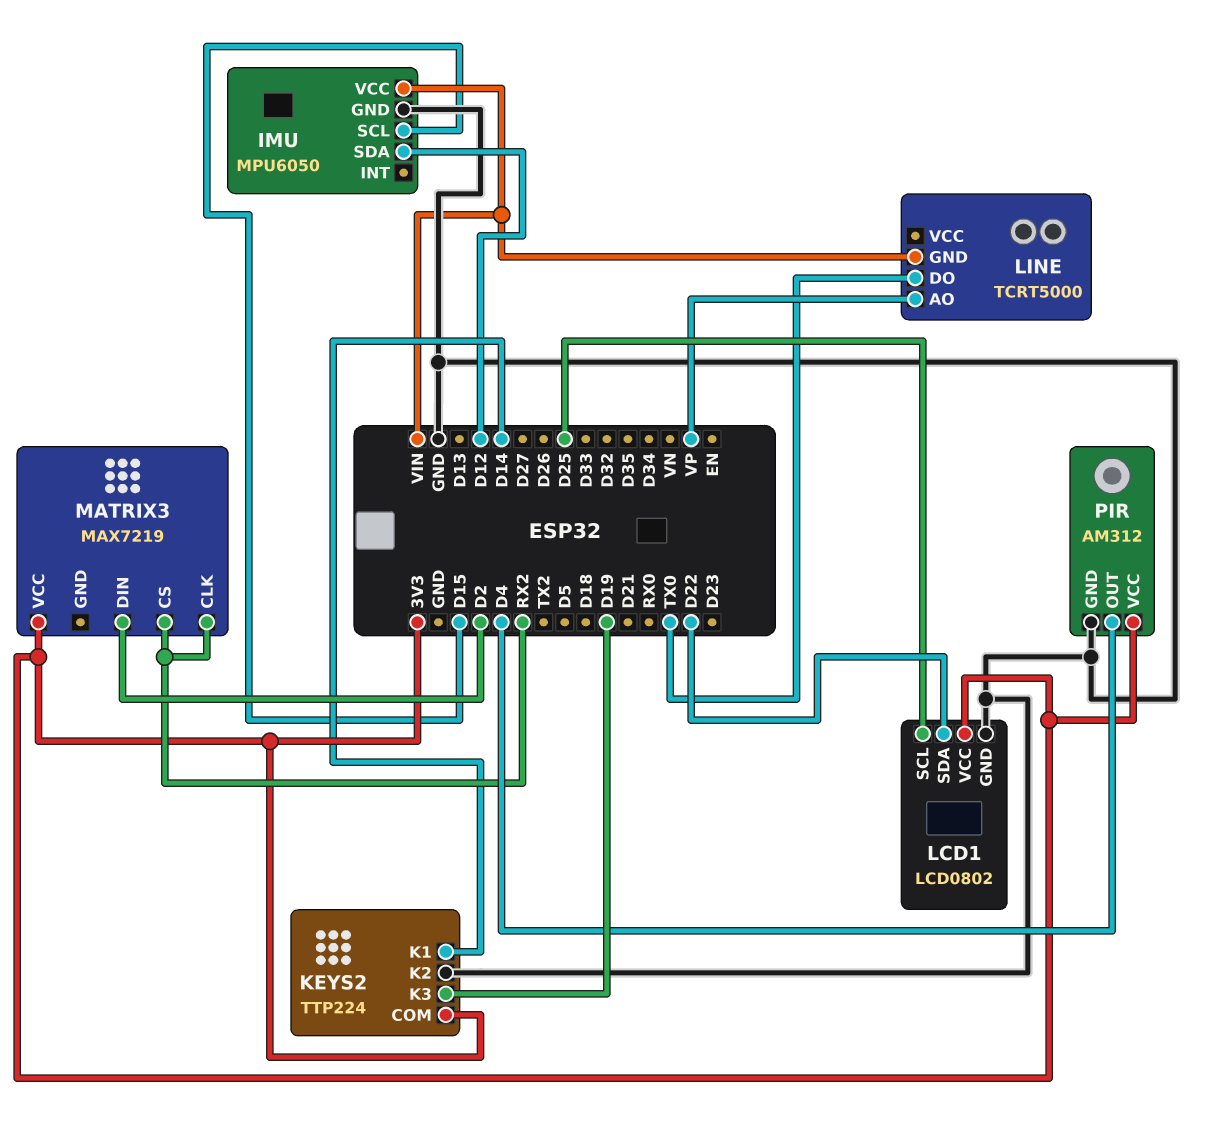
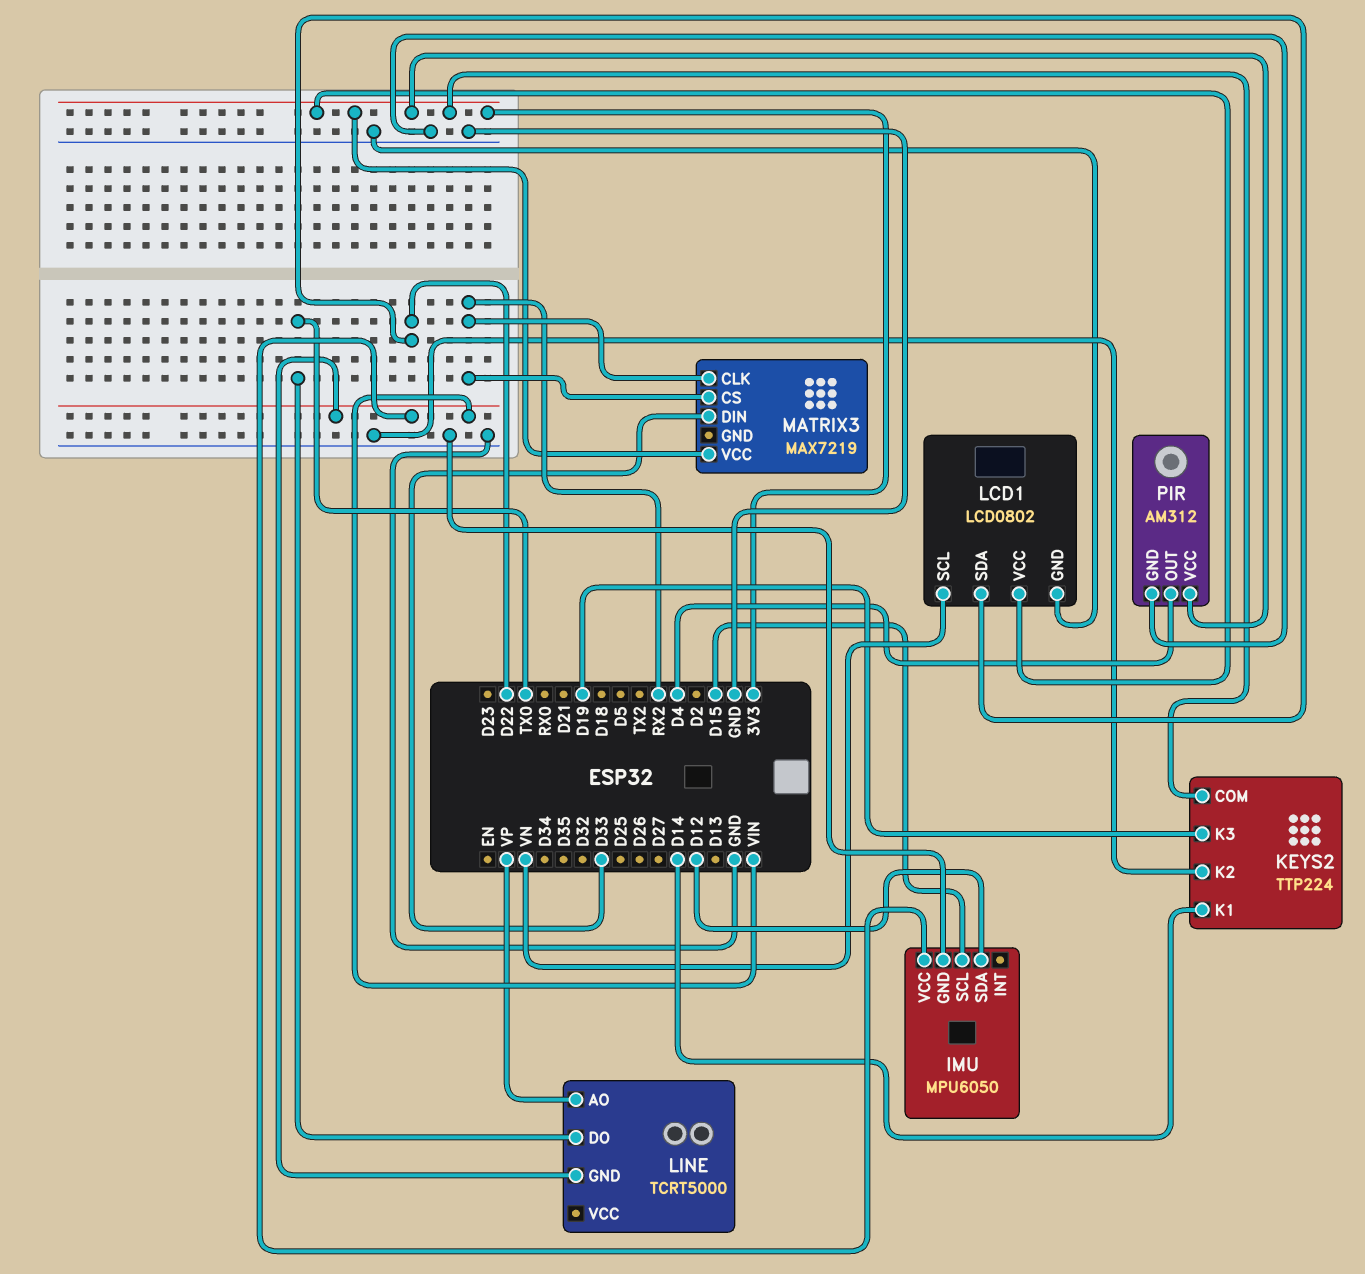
LCD1 pin SCL: D25 -> VN
MATRIX3 pin DIN: D2 -> D33

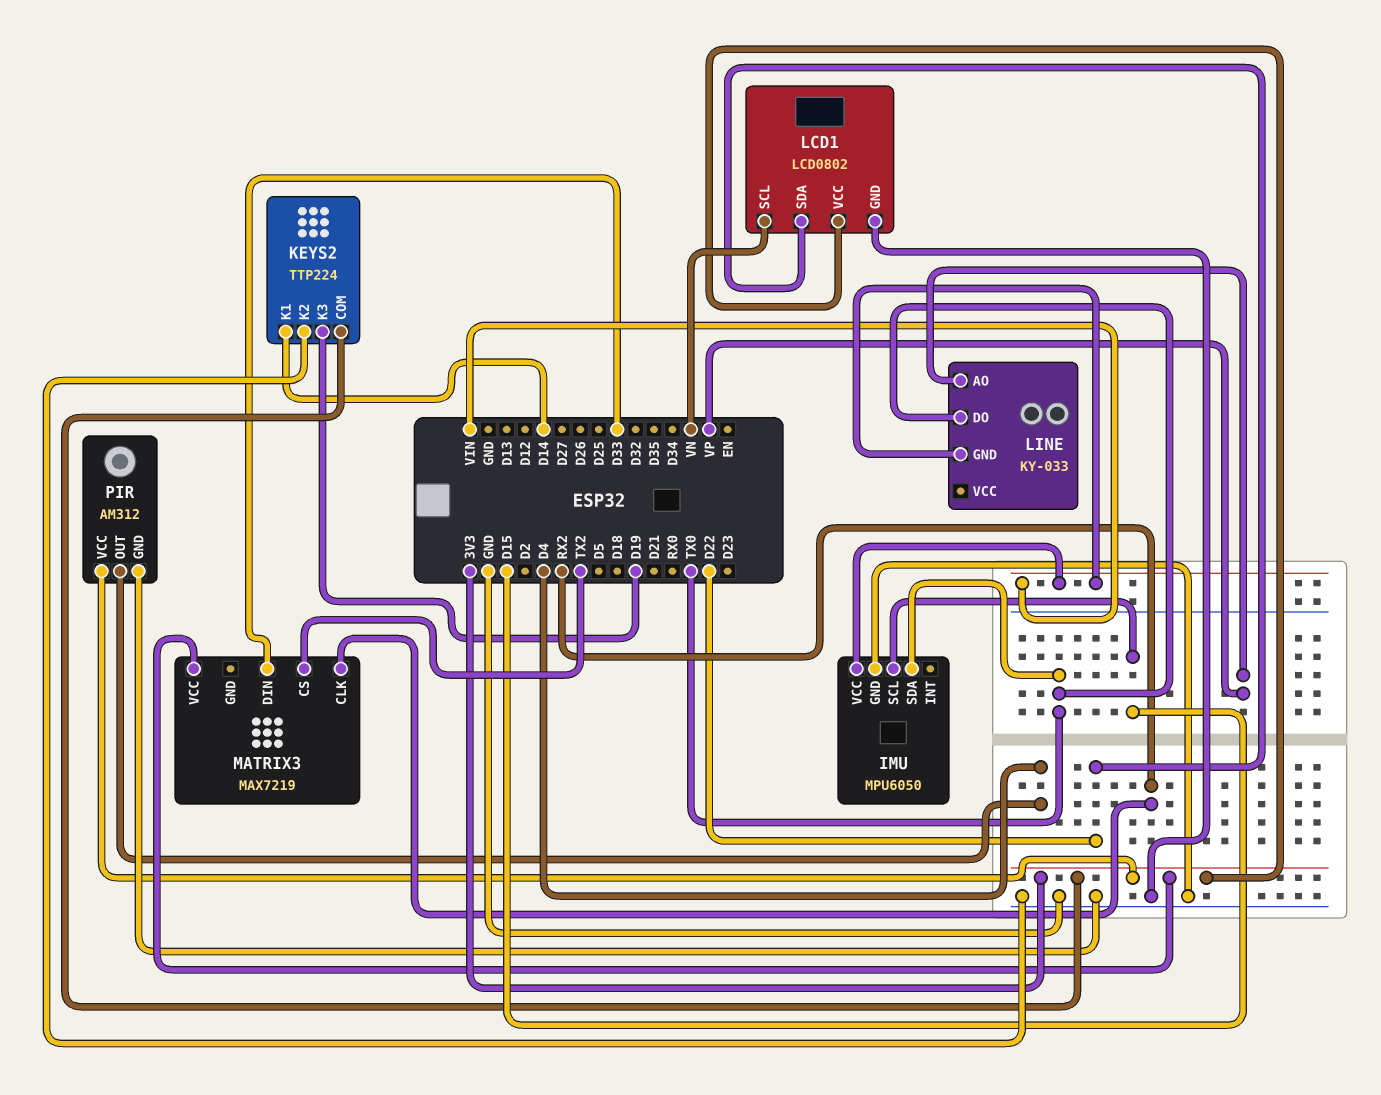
IMU pin SDA: D12 -> TX0
LINE: TCRT5000 -> KY-033
MATRIX3 pin CS: RX2 -> TX2

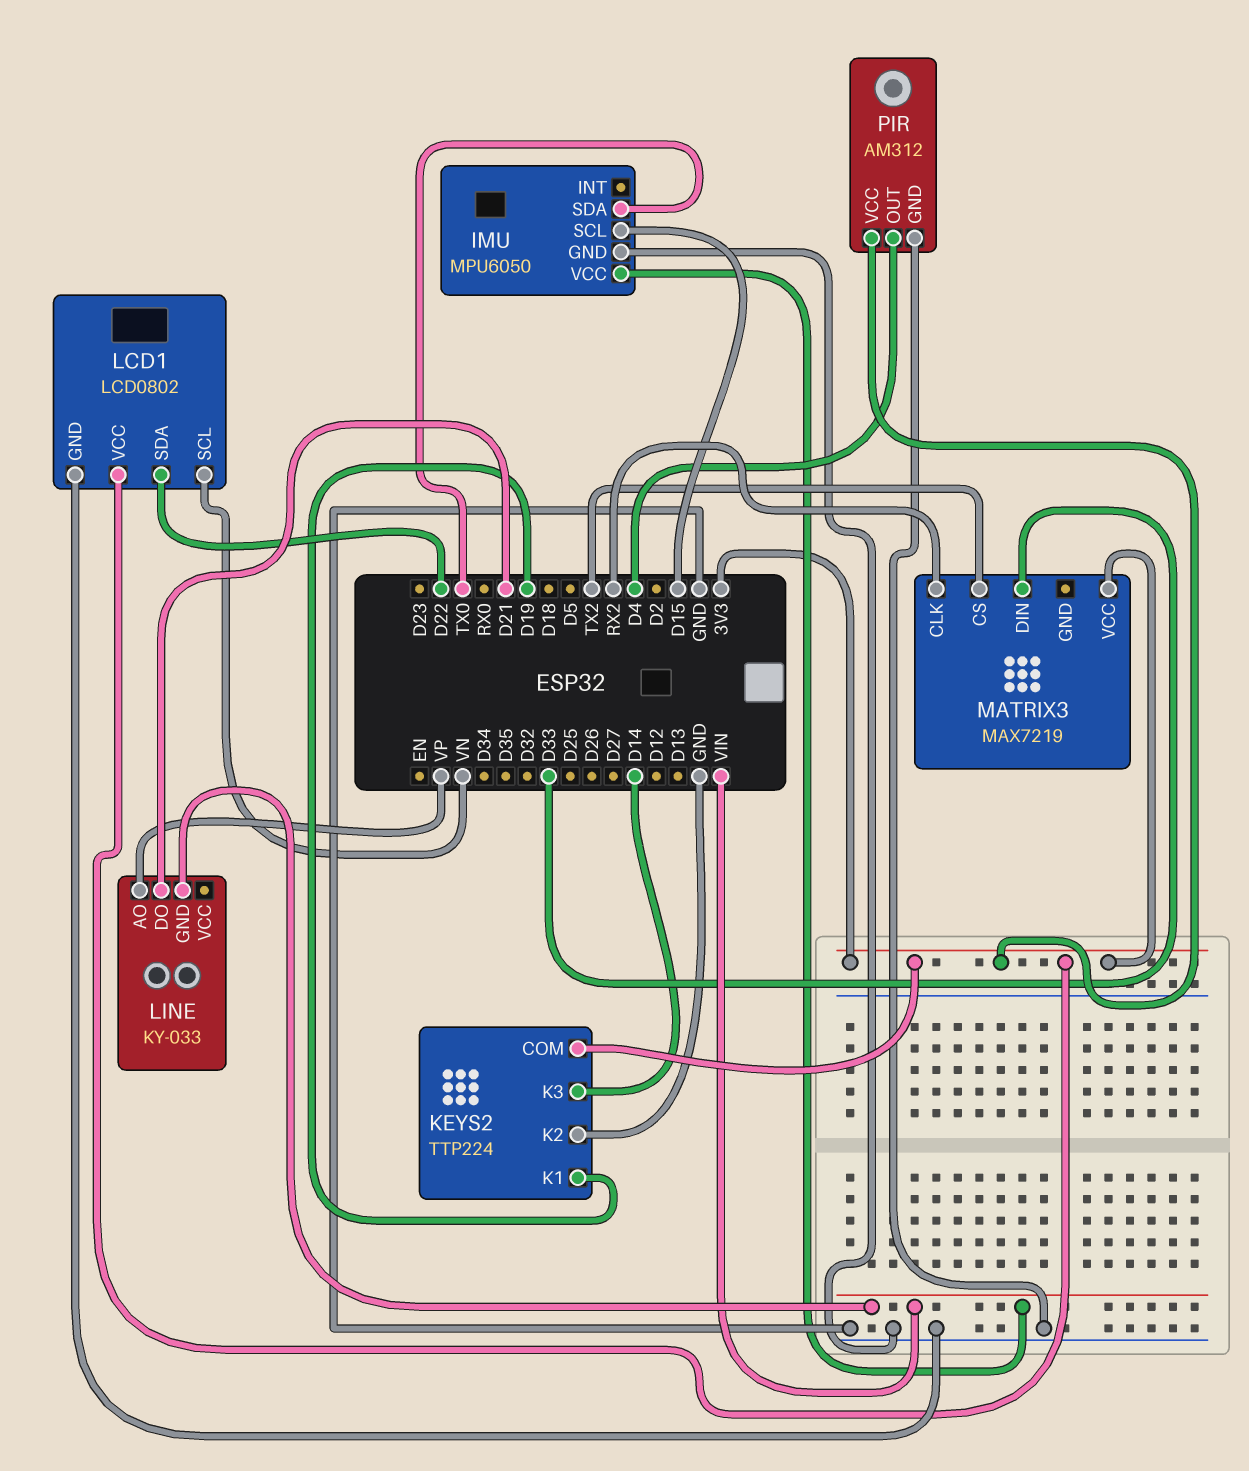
KEYS2 pin K1: D14 -> D19
KEYS2 pin K3: D19 -> D14
LINE pin DO: TX0 -> D21

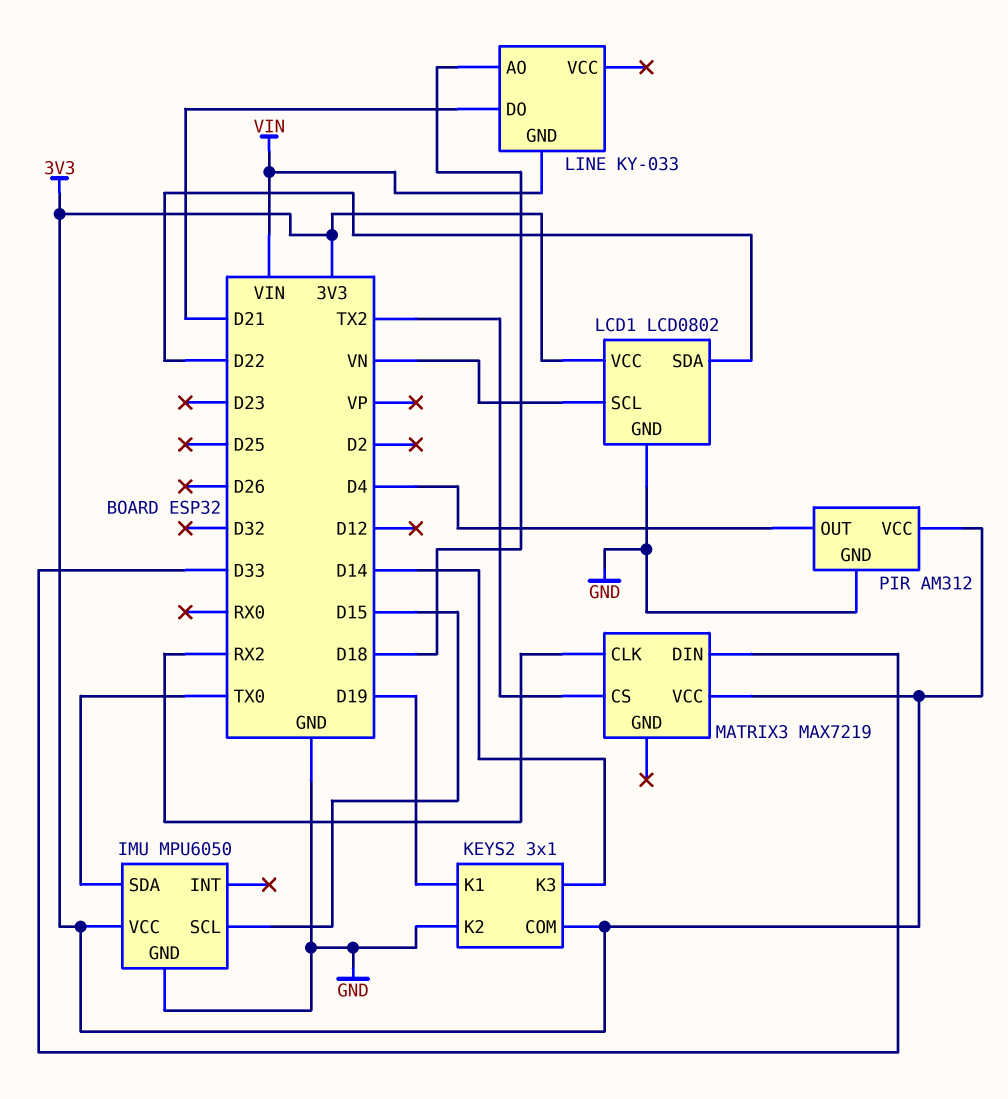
IMU pin VCC: VIN -> 3V3
KEYS2: TTP224 -> 3x1
LINE pin AO: VP -> D18

